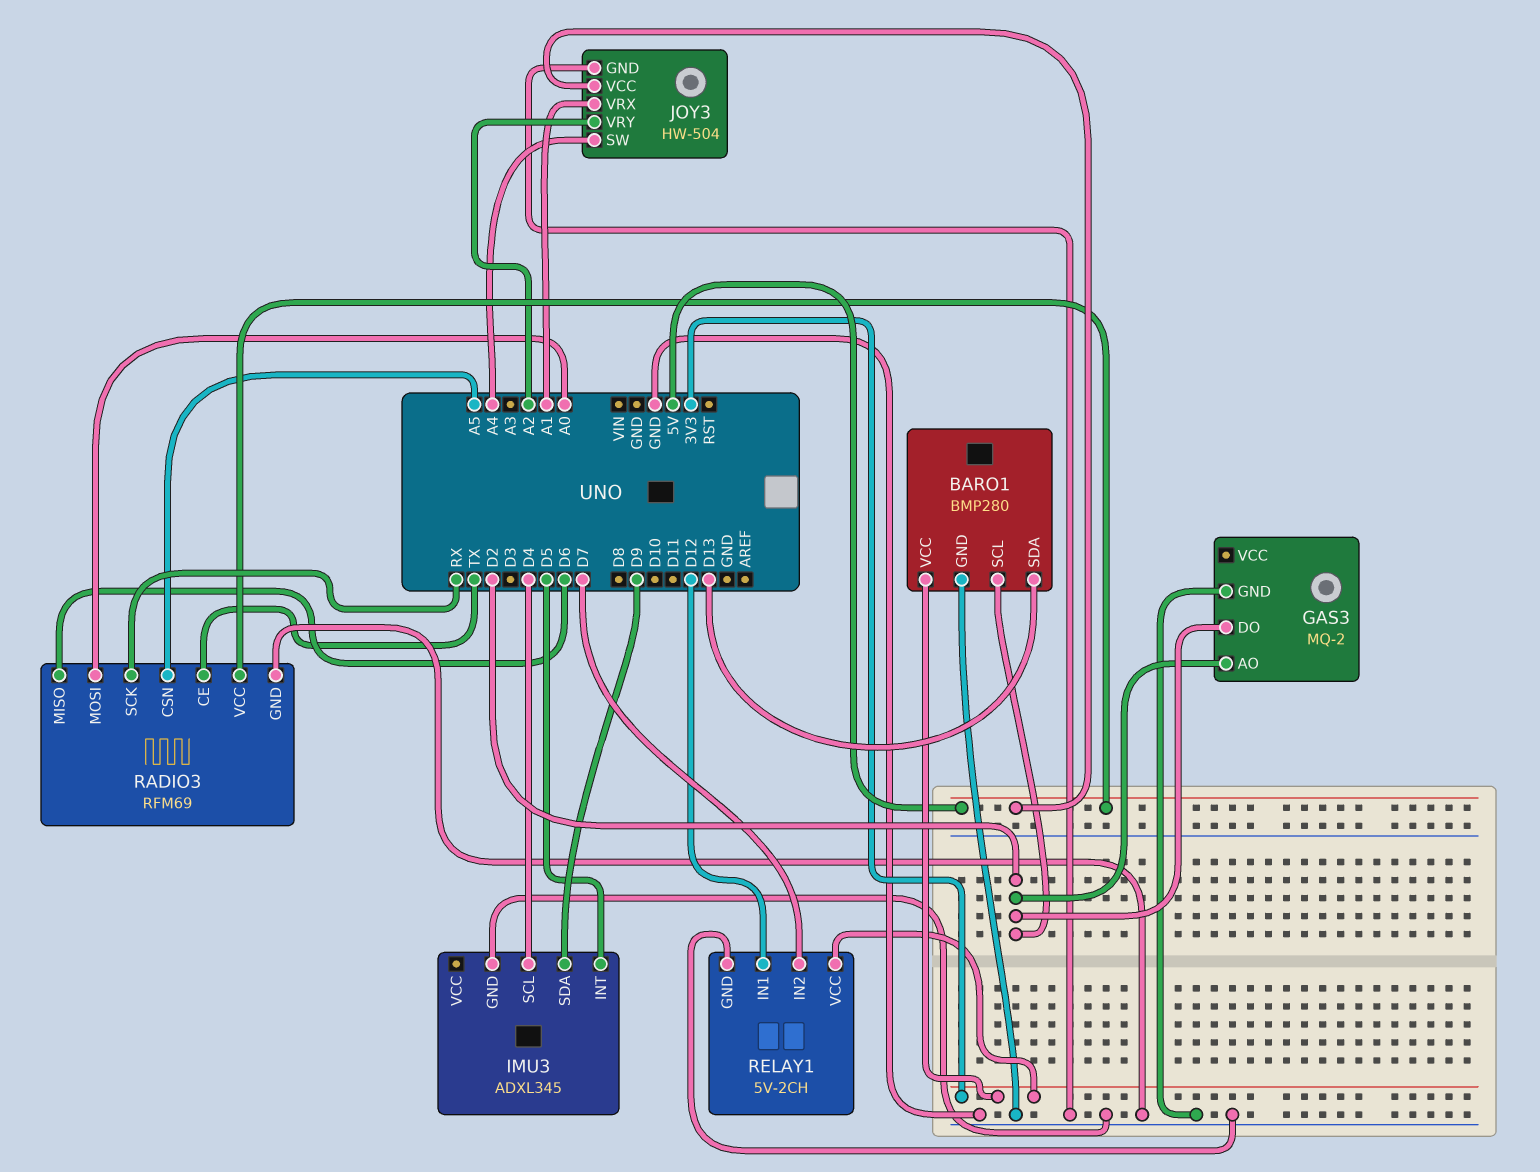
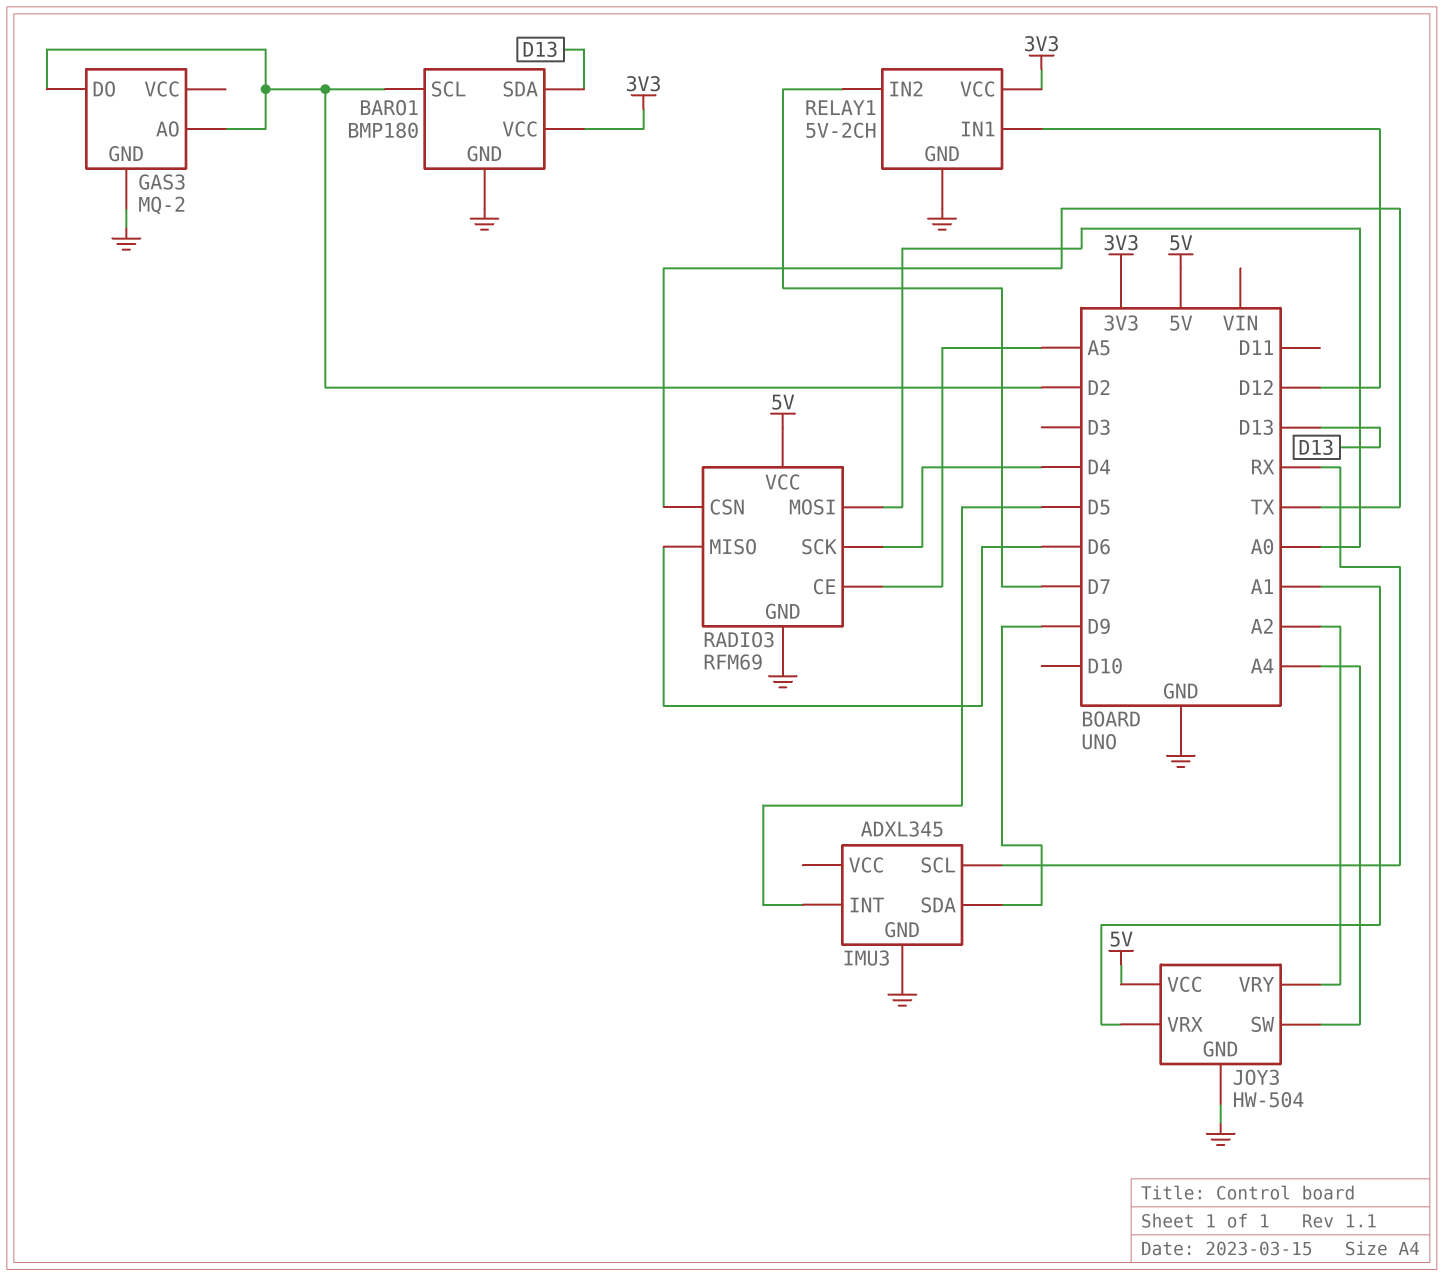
BARO1: BMP280 -> BMP180
IMU3 pin SCL: D4 -> RX
RADIO3 pin CE: TX -> A5
RADIO3 pin CSN: A5 -> TX
RADIO3 pin SCK: RX -> D4

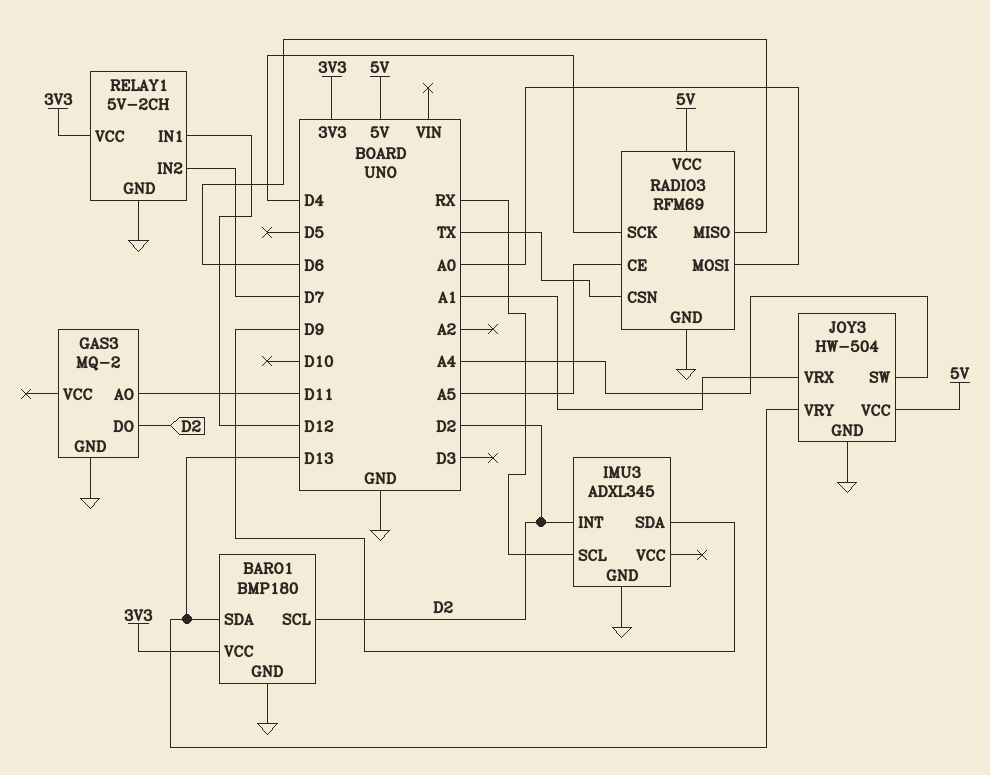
GAS3 pin AO: D2 -> D11
IMU3 pin INT: D5 -> D2
JOY3 pin VRY: A2 -> D13

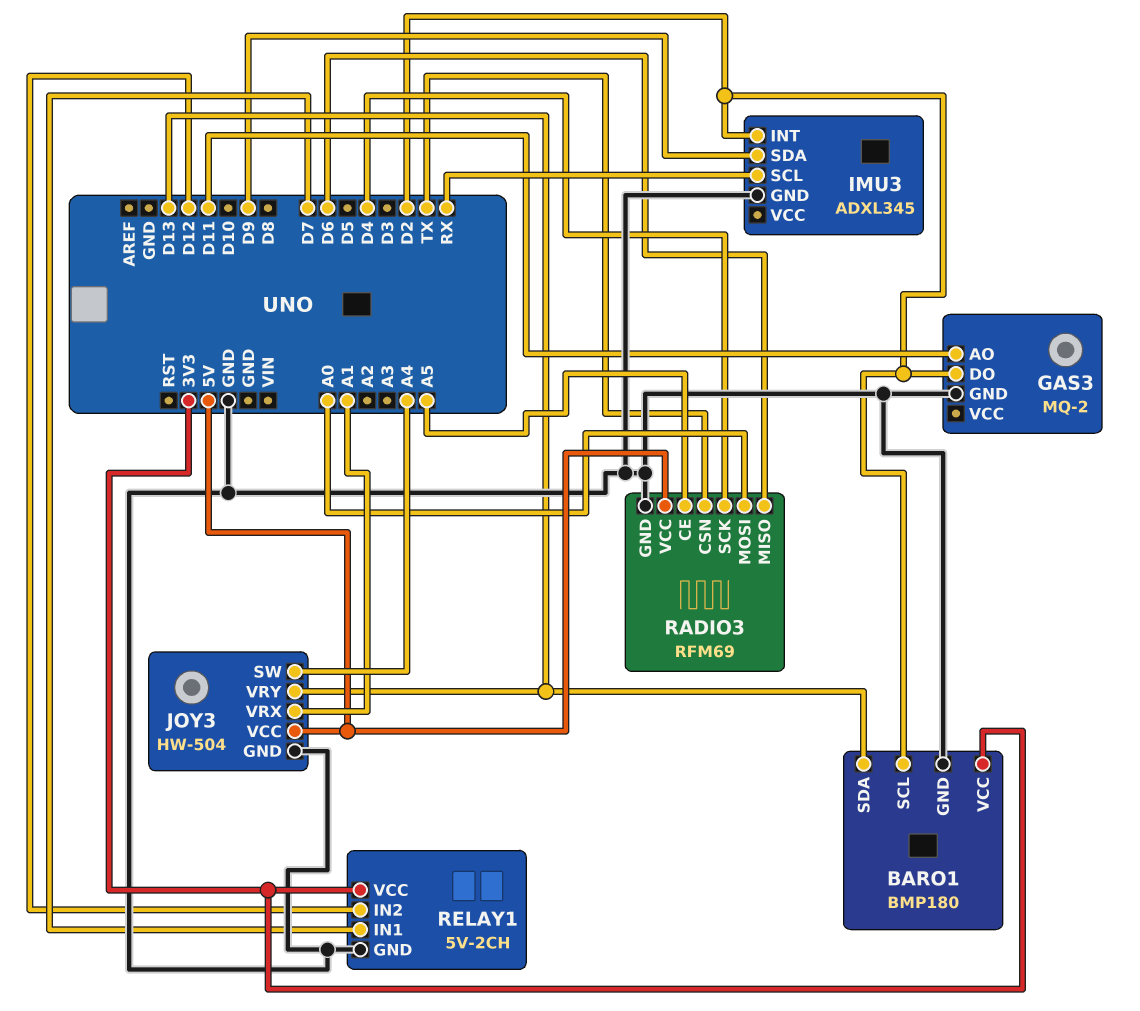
RELAY1 pin IN1: D12 -> D7
RELAY1 pin IN2: D7 -> D12

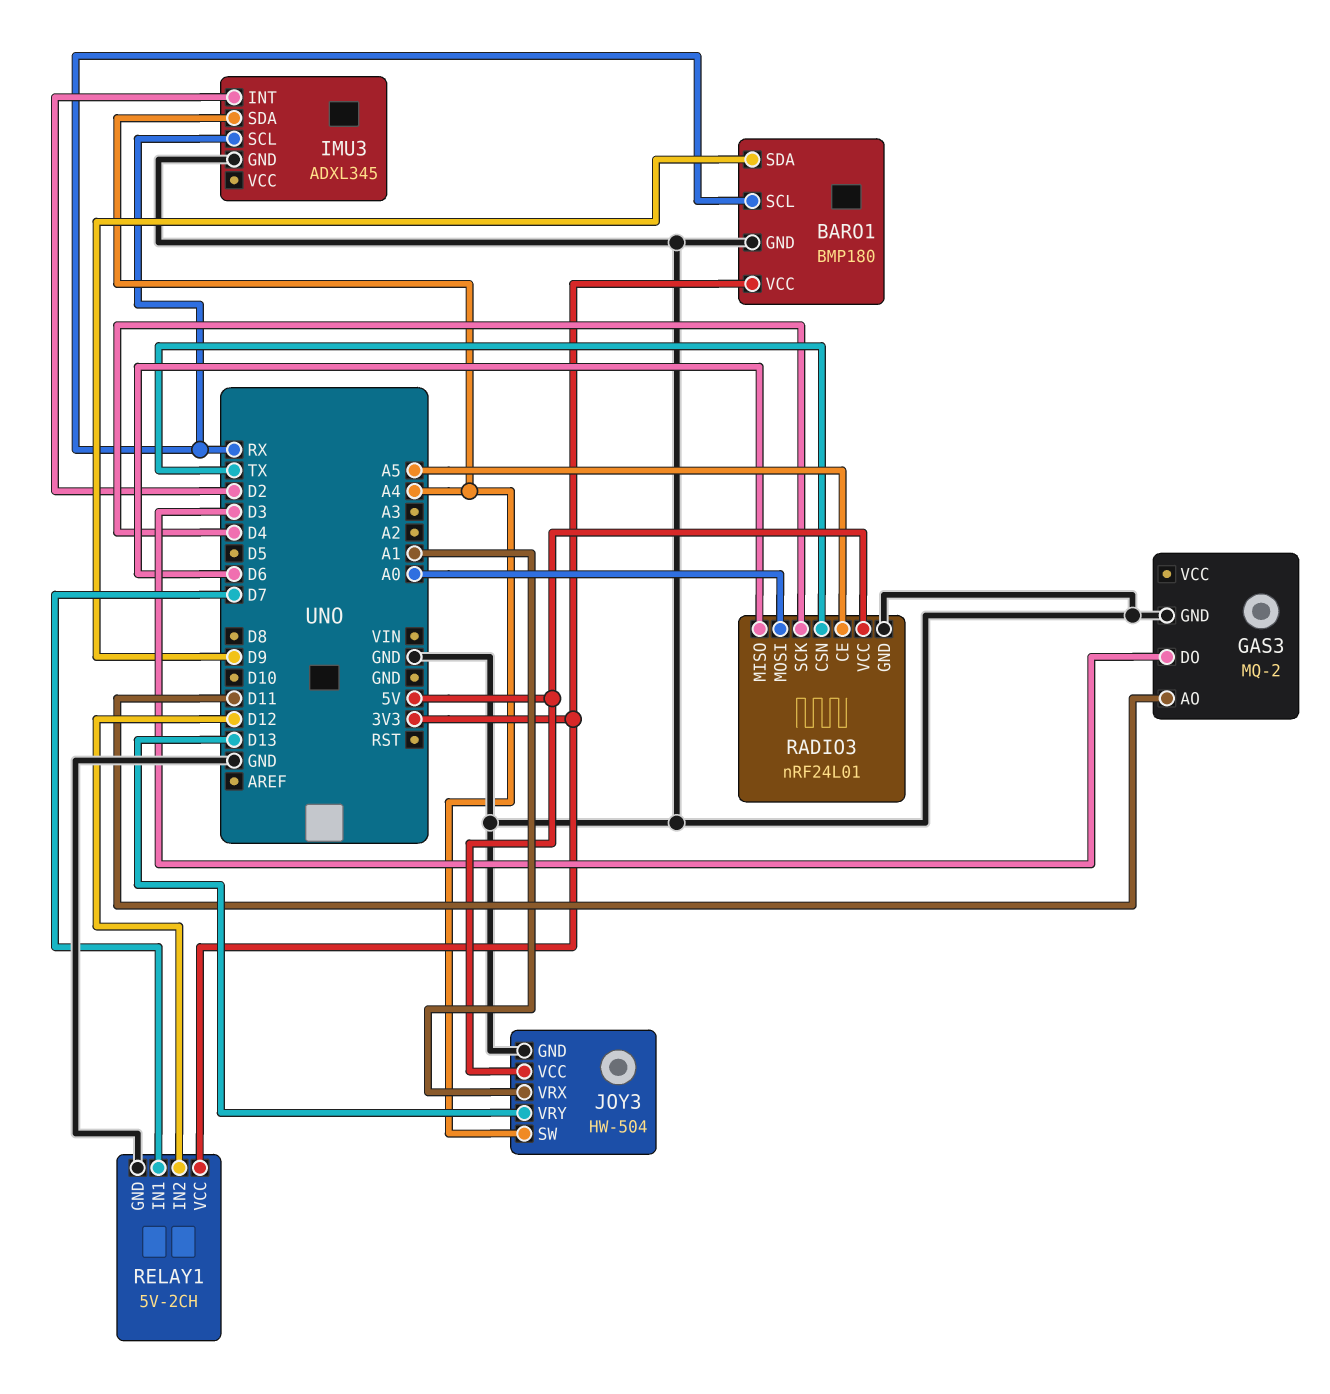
BARO1 pin SCL: D2 -> RX
BARO1 pin SDA: D13 -> D9
GAS3 pin DO: D2 -> D3
IMU3 pin SDA: D9 -> A4
RADIO3: RFM69 -> nRF24L01

